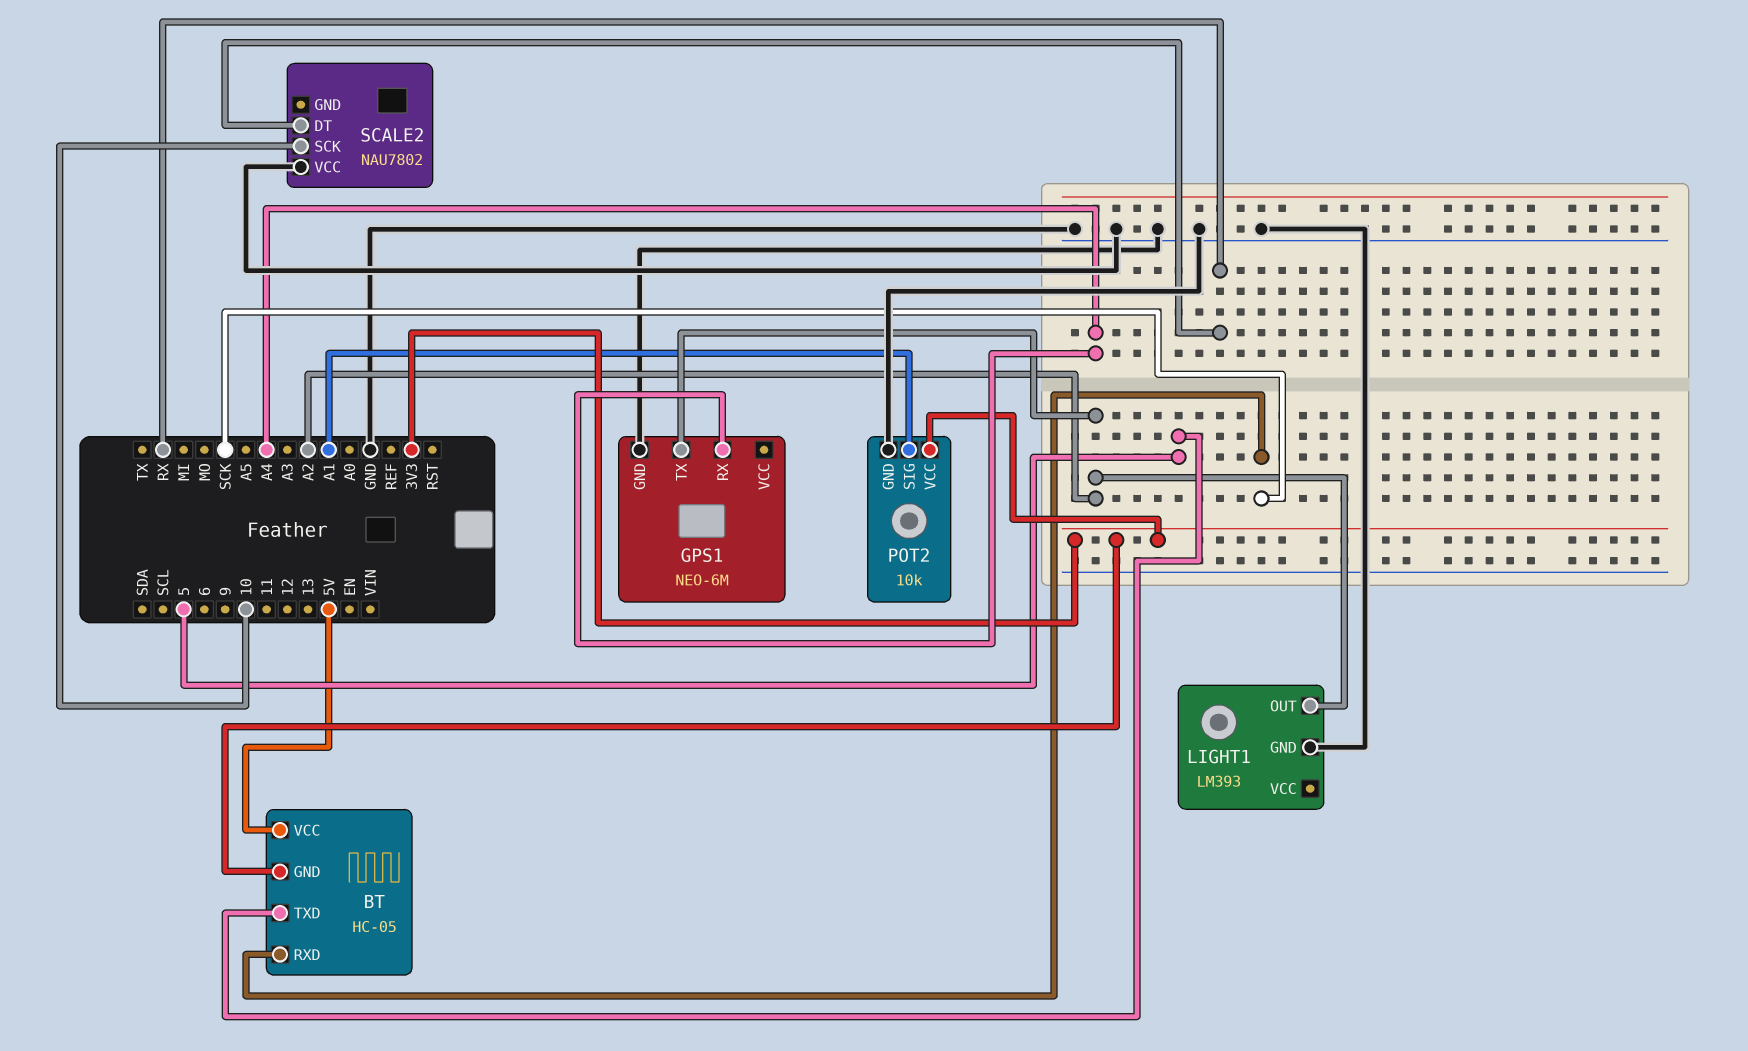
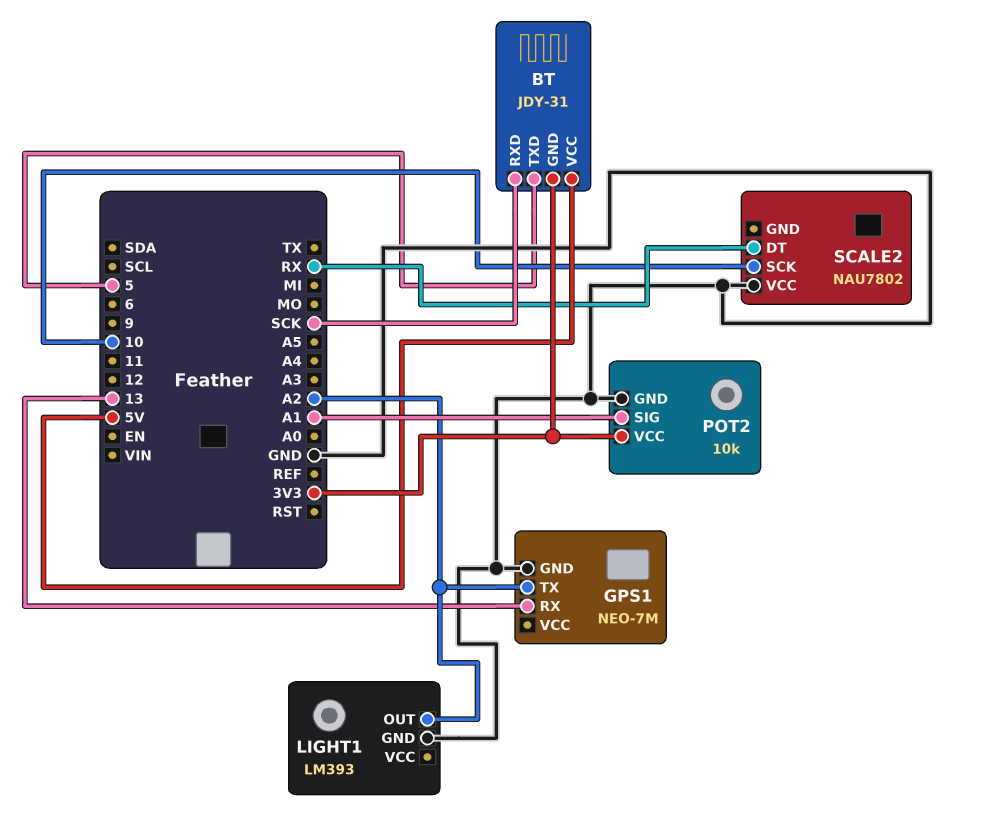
BT: HC-05 -> JDY-31
GPS1: NEO-6M -> NEO-7M
GPS1 pin RX: A4 -> 13

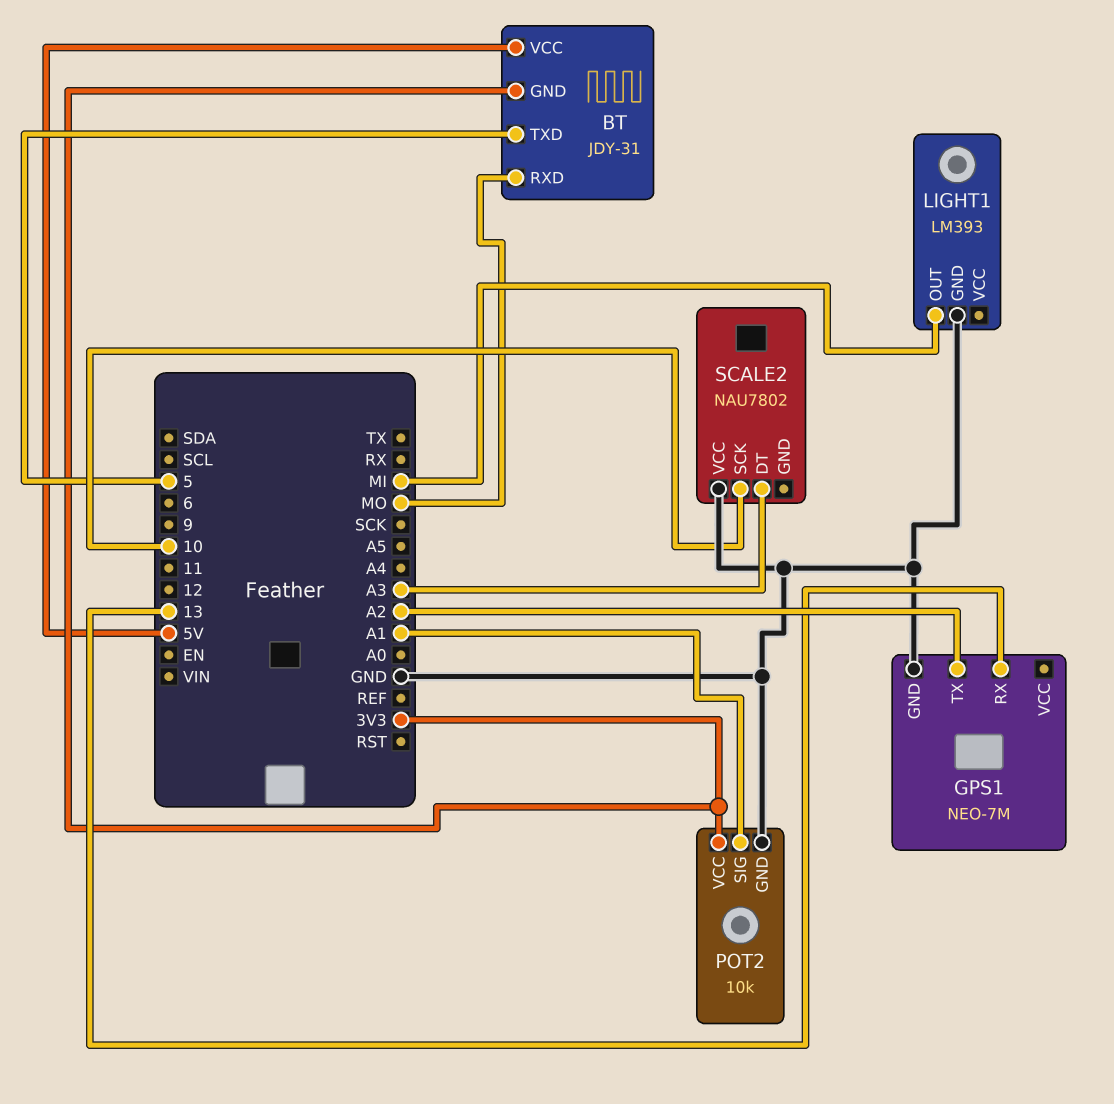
BT pin RXD: SCK -> MO
LIGHT1 pin OUT: A2 -> MI
SCALE2 pin DT: RX -> A3

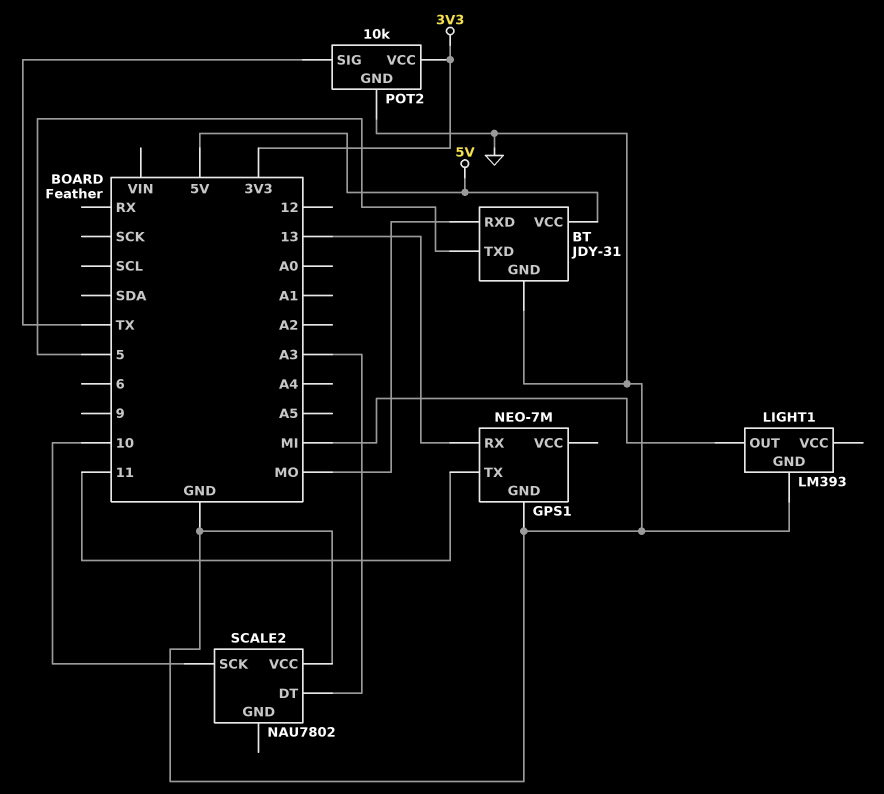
BT pin GND: 3V3 -> GND
GPS1 pin TX: A2 -> 11
POT2 pin SIG: A1 -> TX

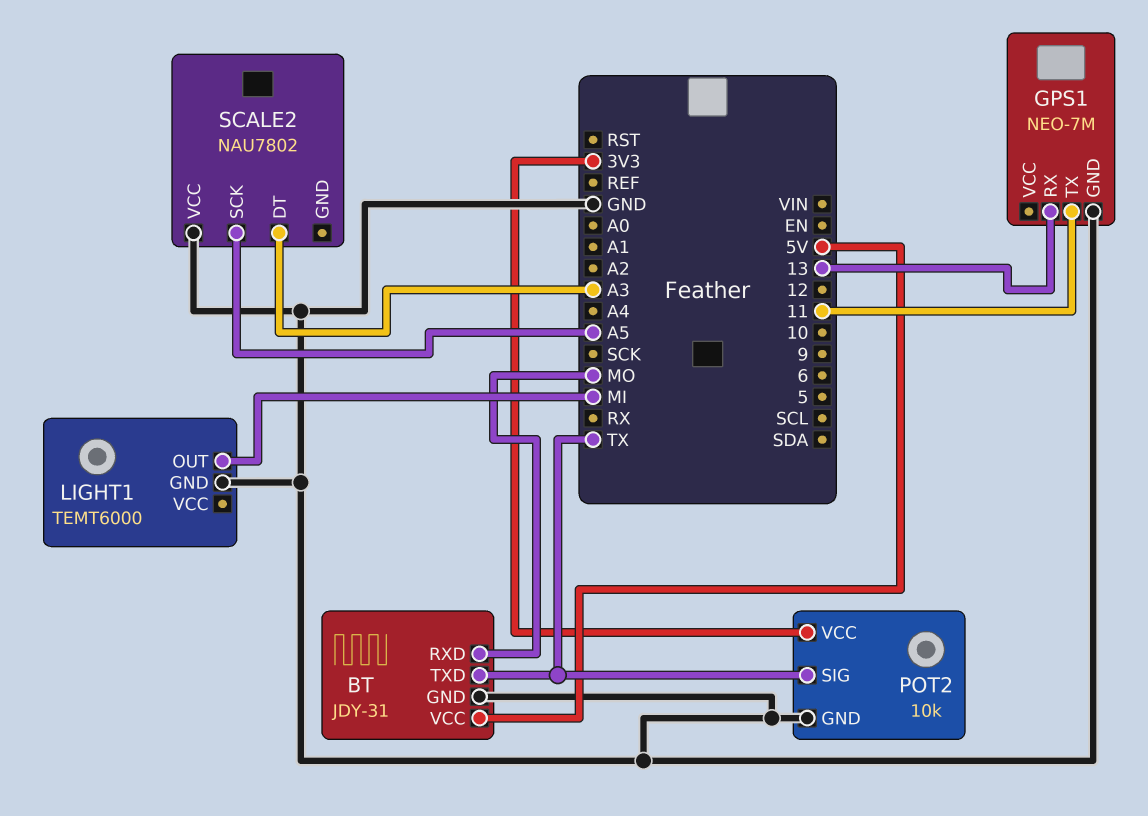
BT pin TXD: 5 -> TX
LIGHT1: LM393 -> TEMT6000
SCALE2 pin SCK: 10 -> A5

